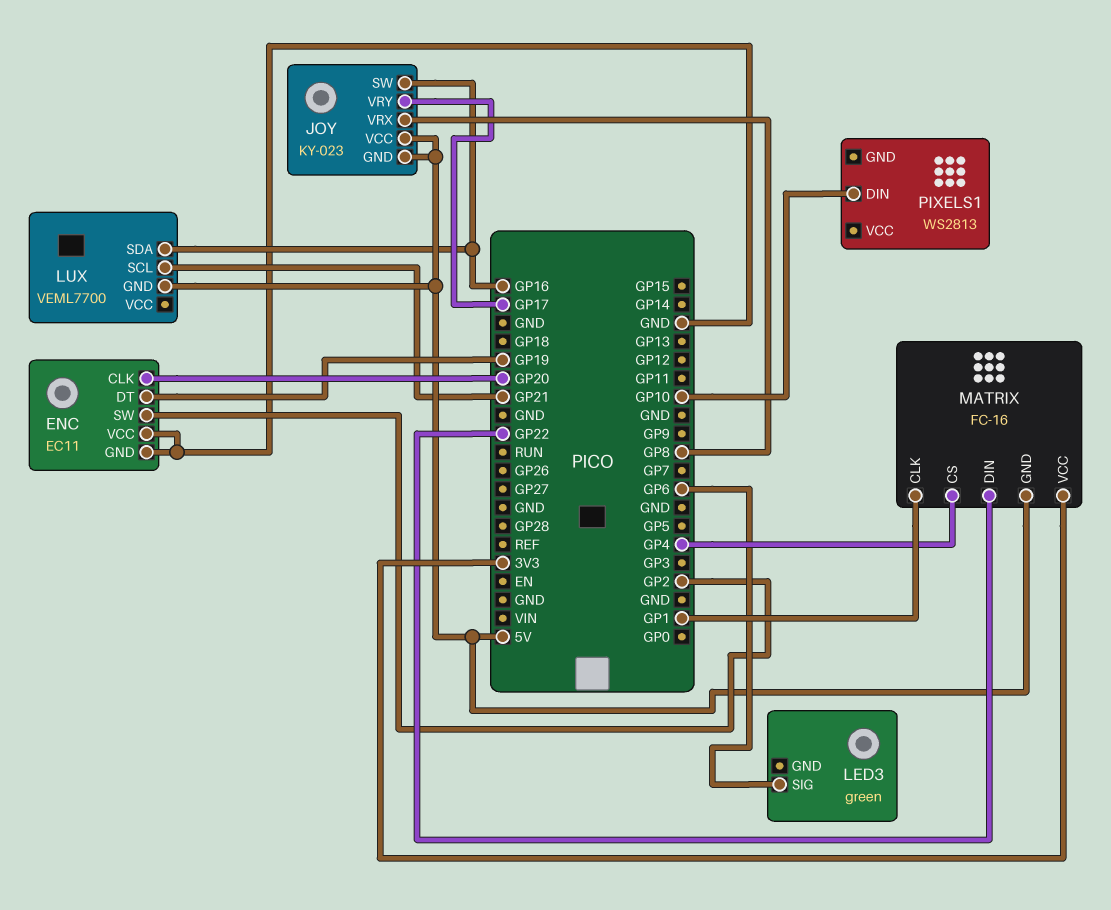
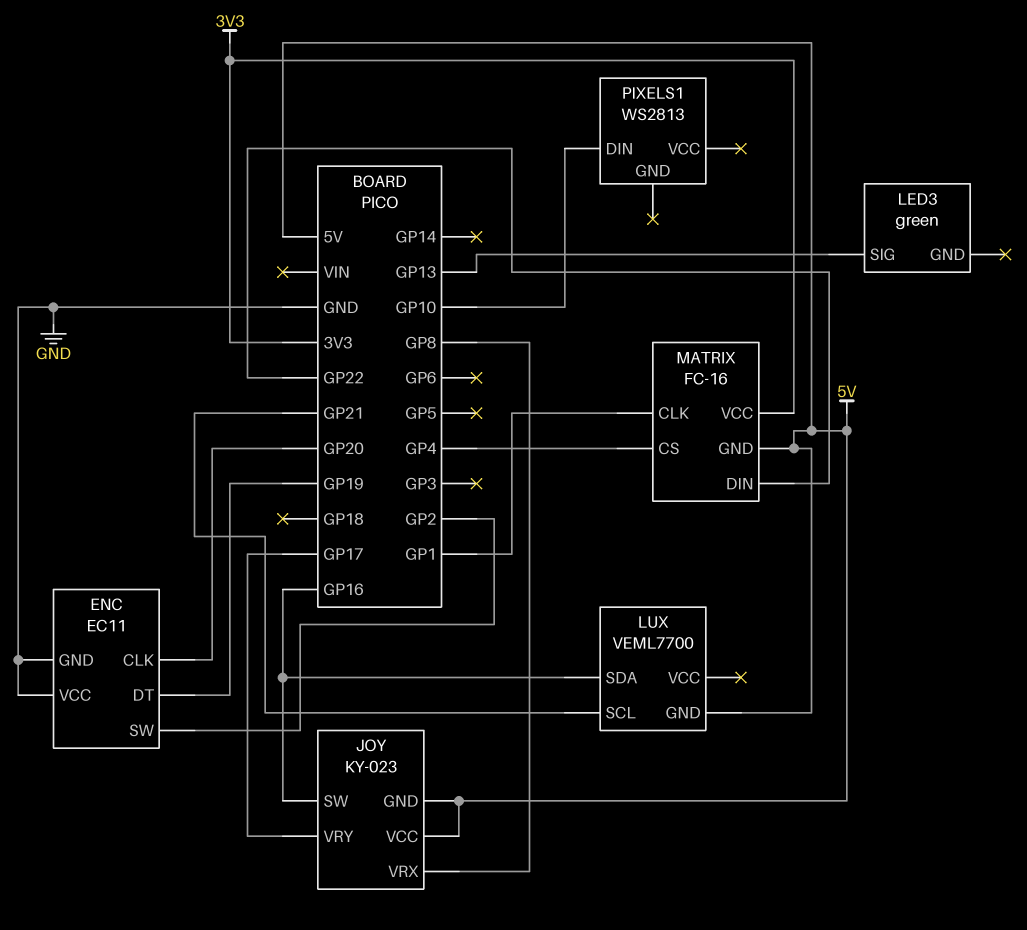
LED3 pin SIG: GP6 -> GP13

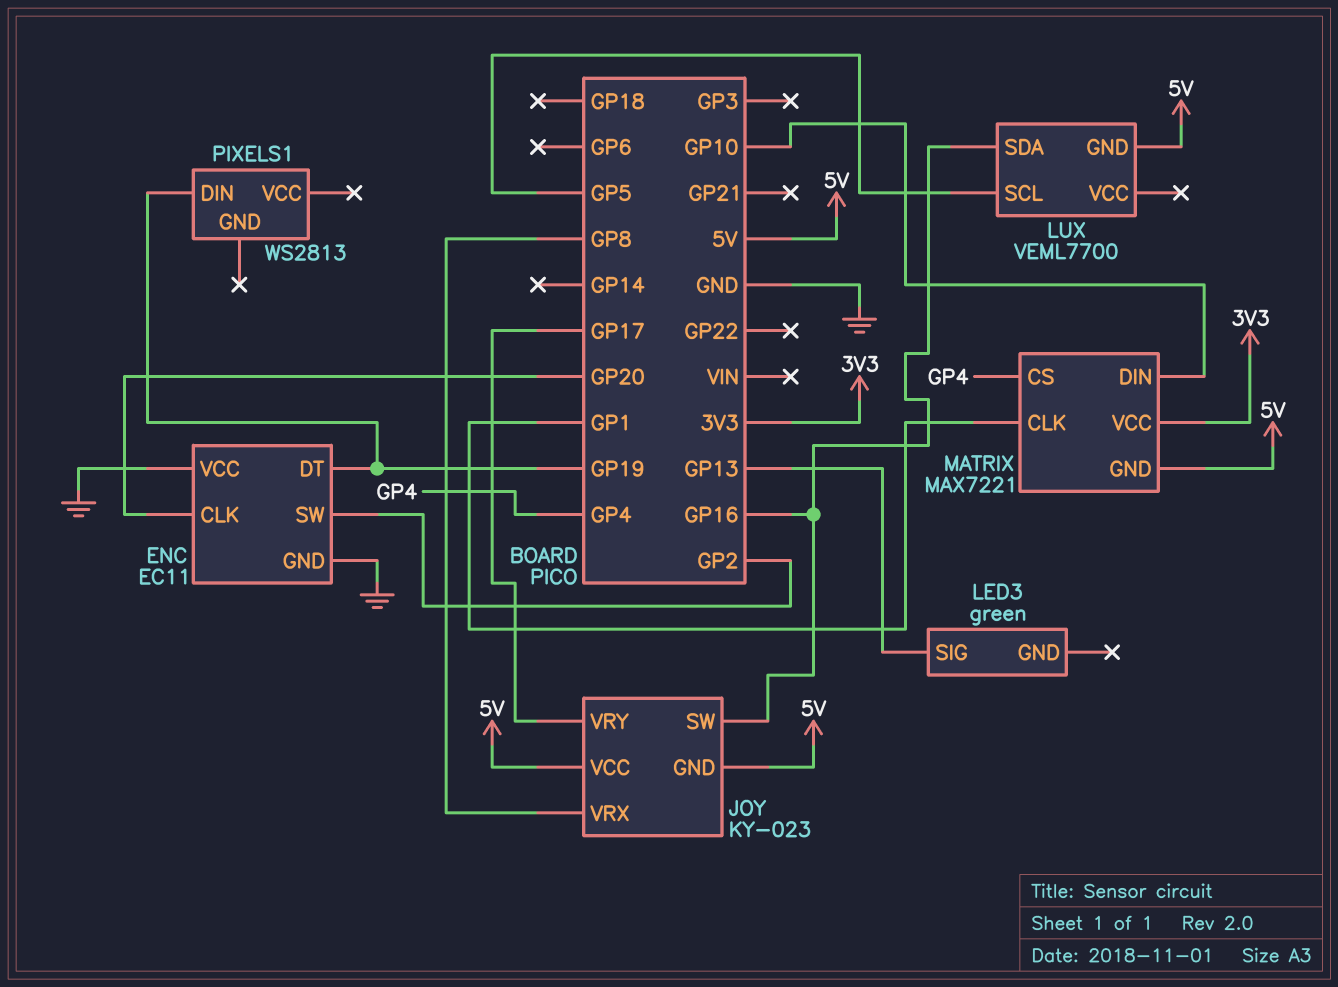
LUX pin SCL: GP21 -> GP5
MATRIX: FC-16 -> MAX7221
MATRIX pin DIN: GP22 -> GP10
PIXELS1 pin DIN: GP10 -> GP19

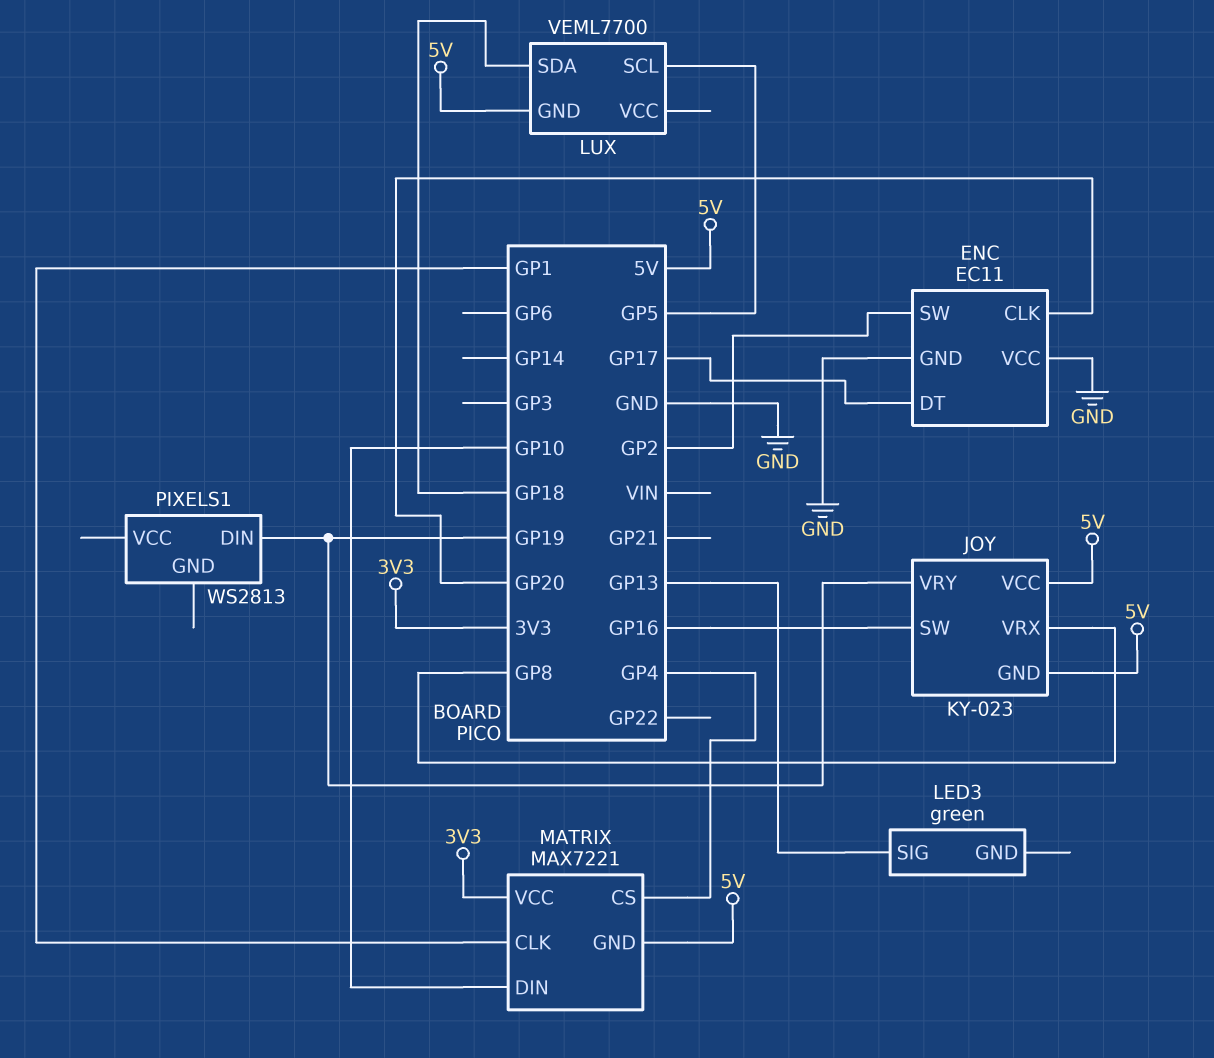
ENC pin DT: GP19 -> GP17
JOY pin VRY: GP17 -> GP19
LUX pin SDA: GP16 -> GP18

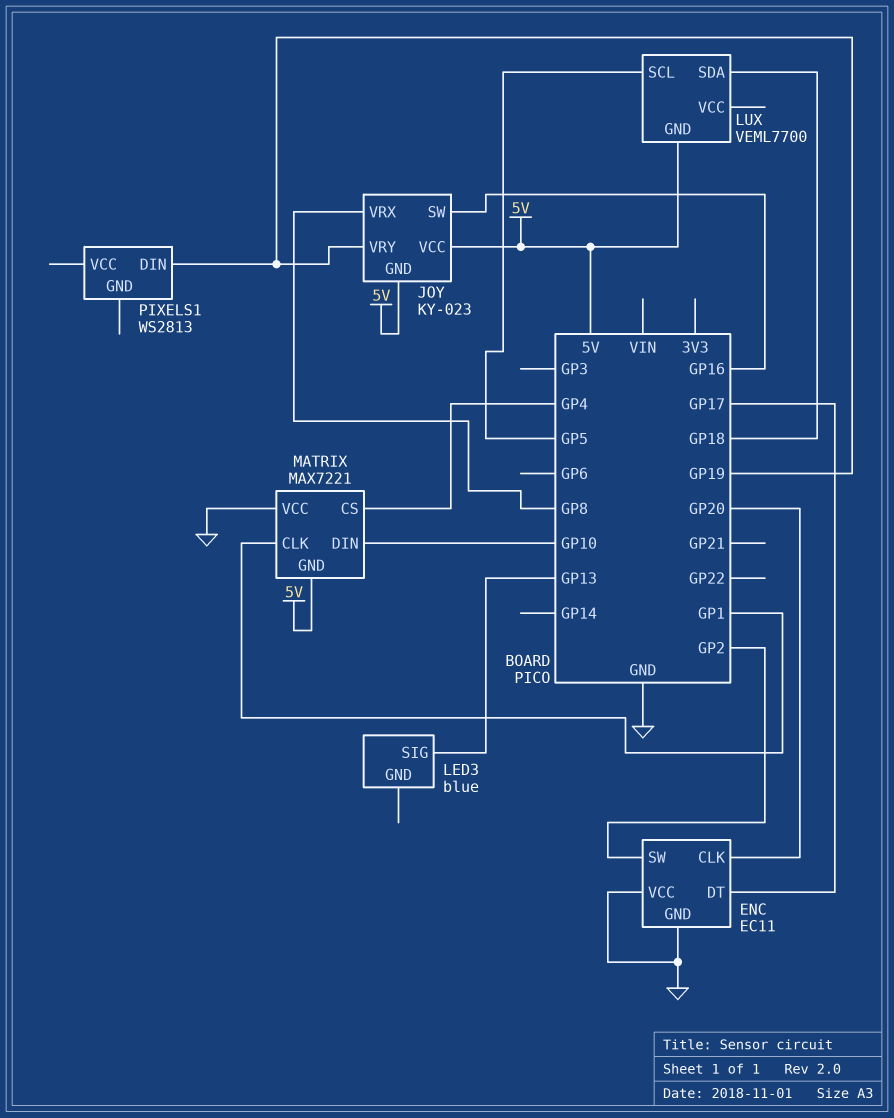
LED3: green -> blue
MATRIX pin VCC: 3V3 -> GND

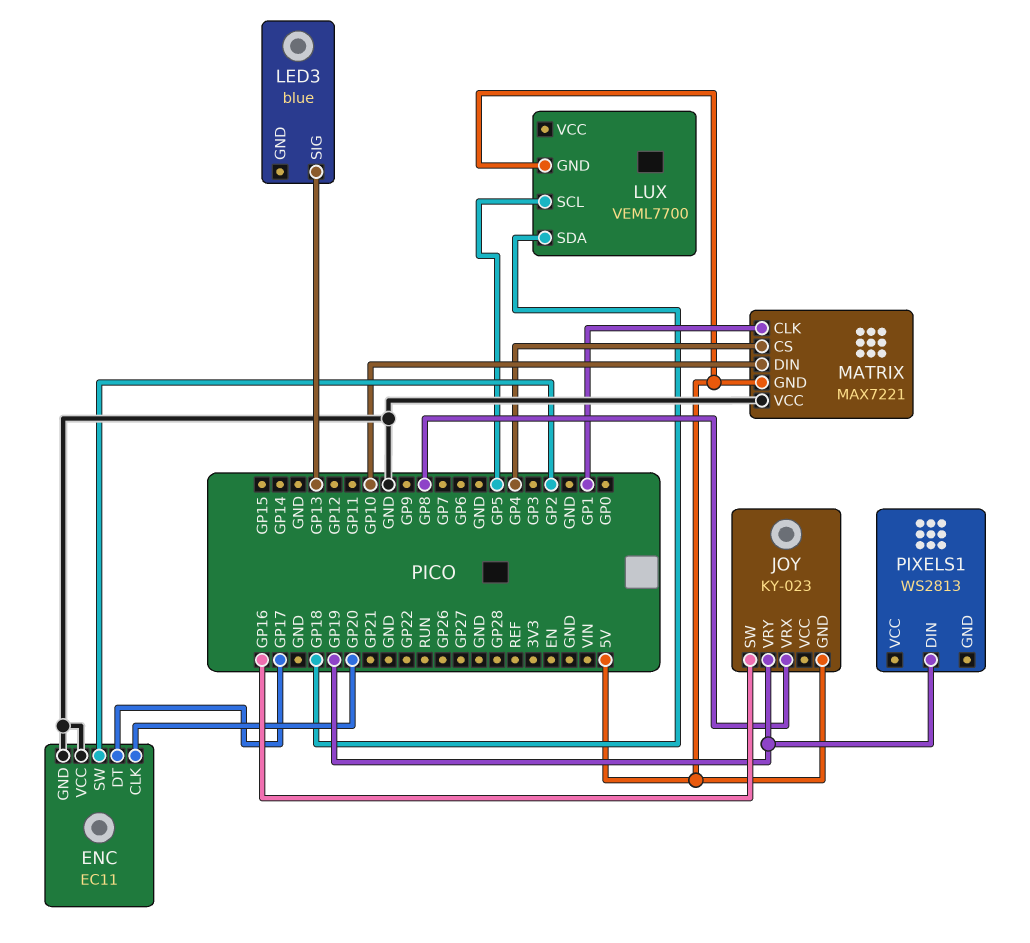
JOY pin VCC: 5V -> none

